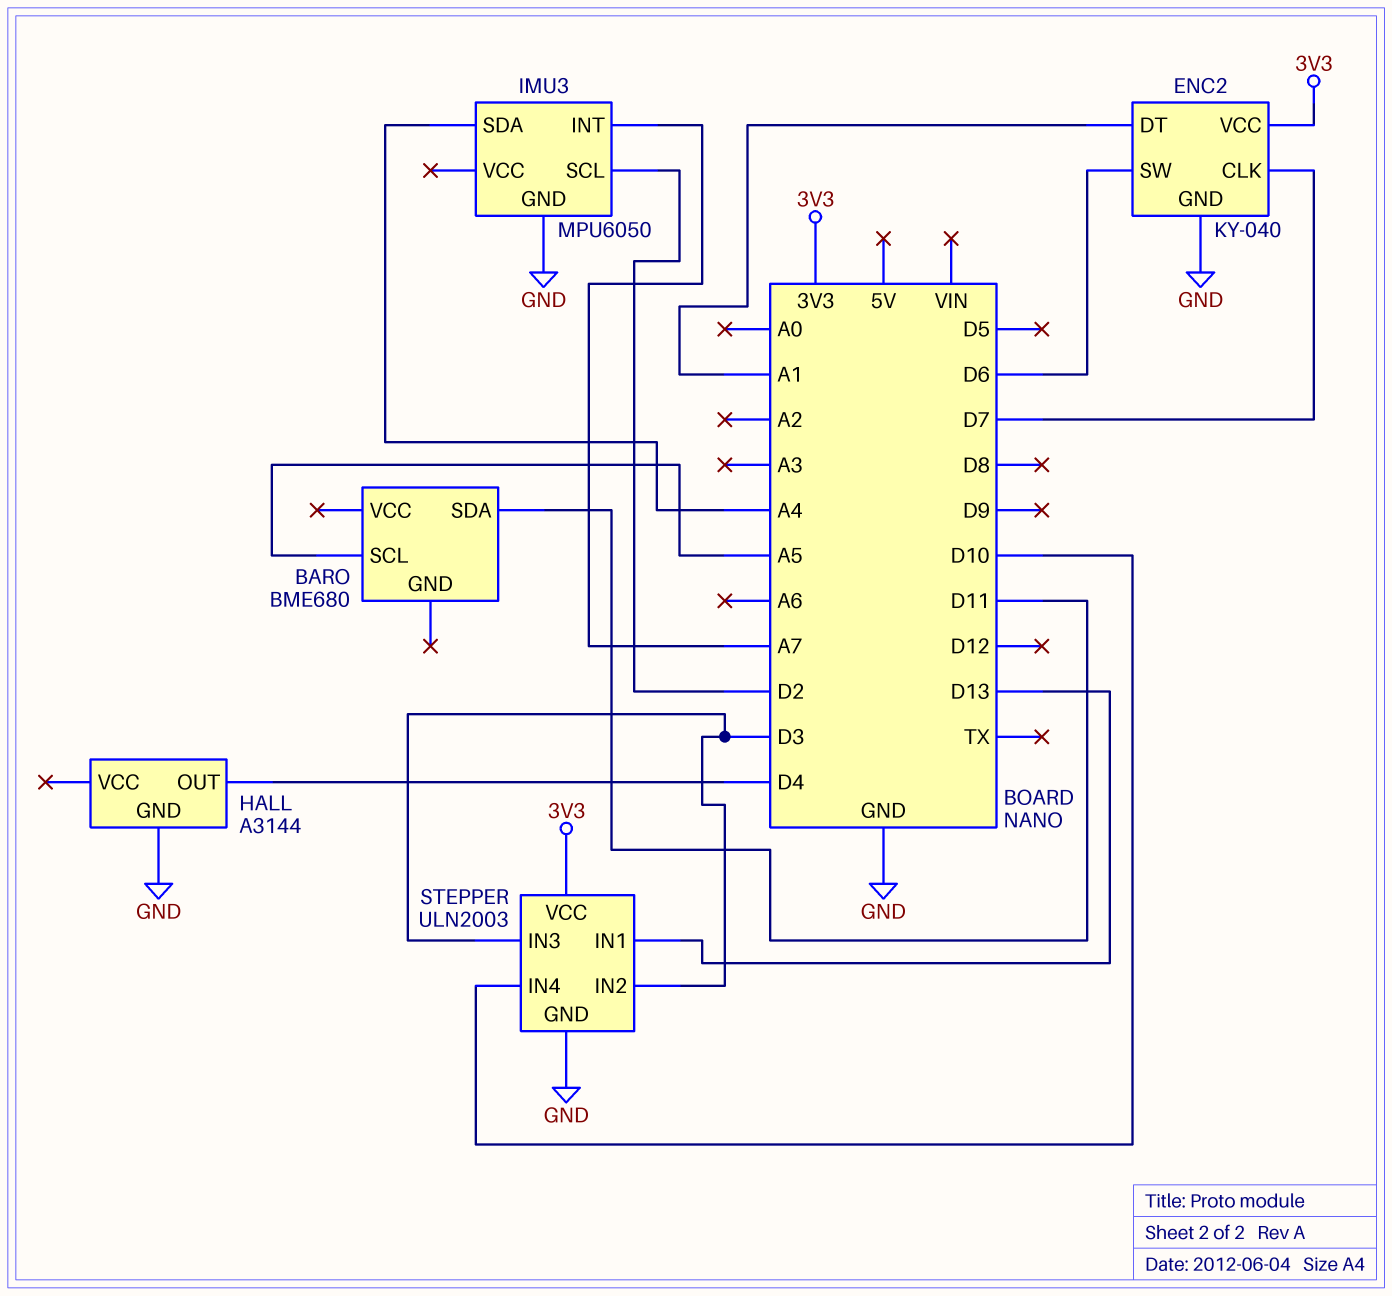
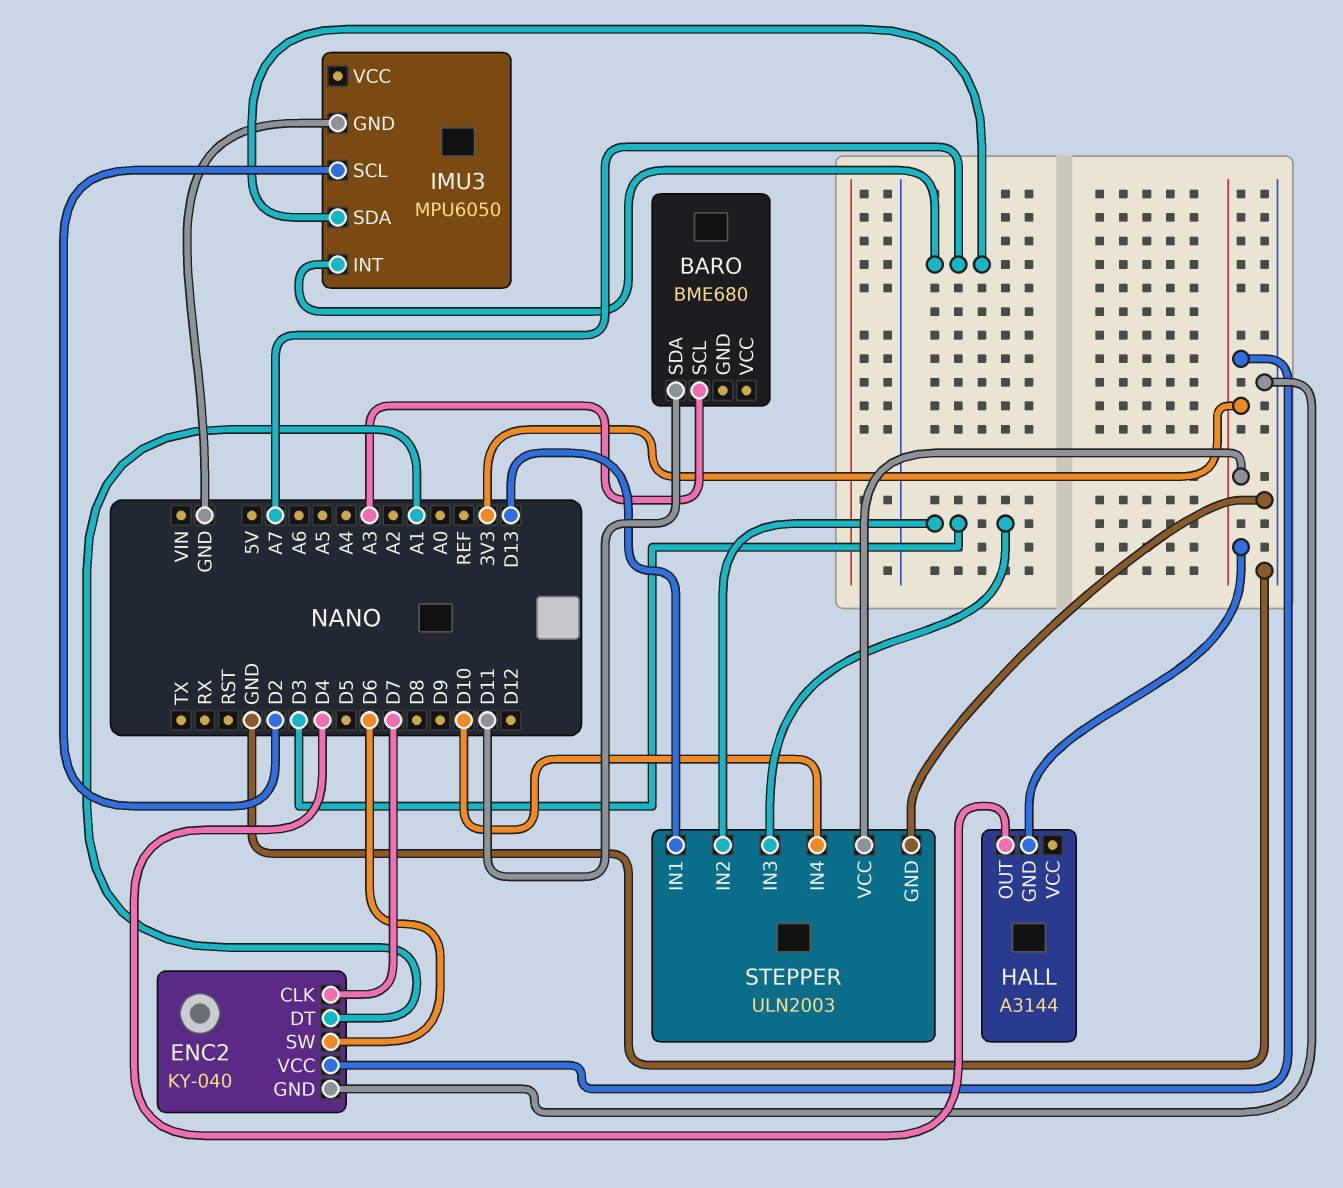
BARO pin SCL: A5 -> A3
HALL pin GND: GND -> 3V3
IMU3 pin SDA: A4 -> A7

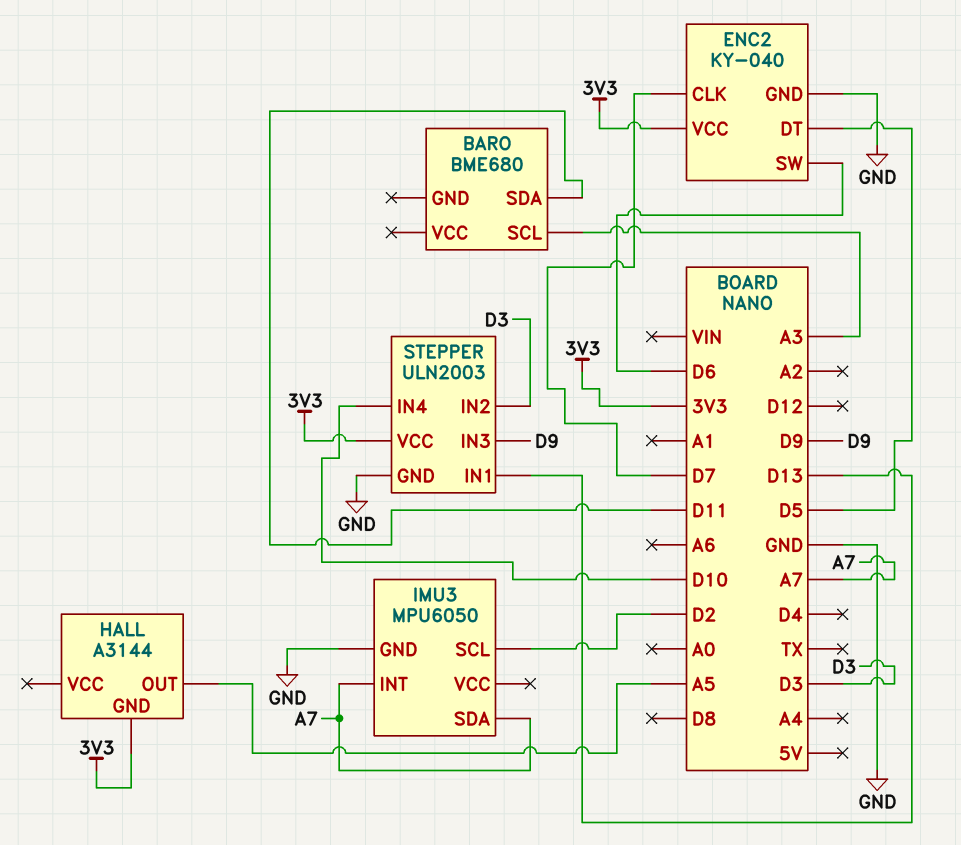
ENC2 pin DT: A1 -> D5
HALL pin OUT: D4 -> A5
STEPPER pin IN3: D3 -> D9

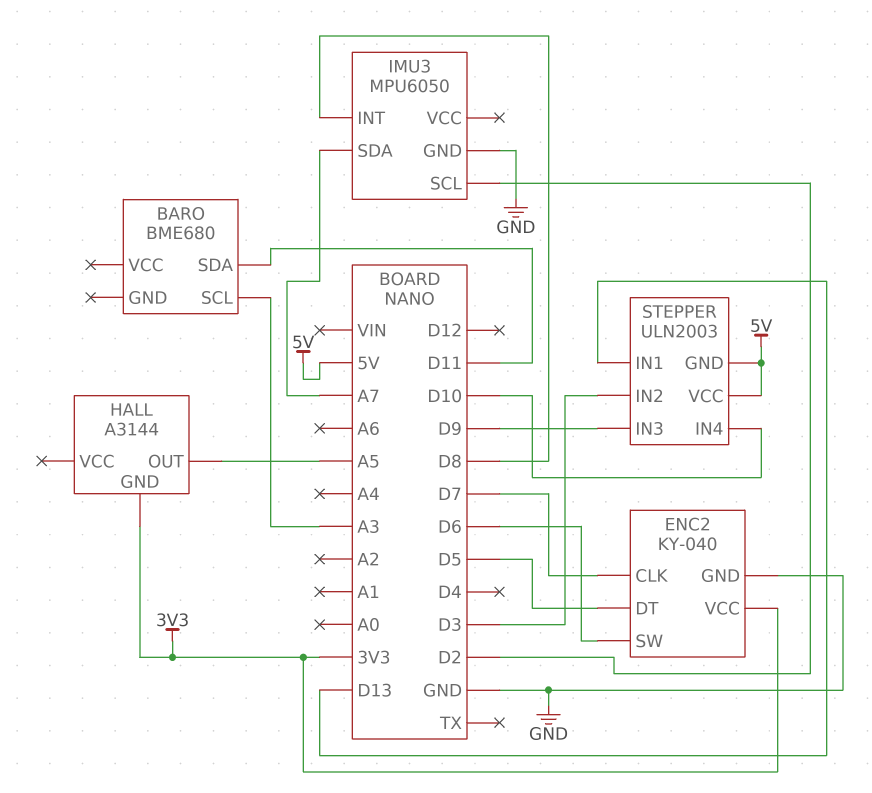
IMU3 pin INT: A7 -> D8
STEPPER pin GND: GND -> 5V
STEPPER pin VCC: 3V3 -> 5V

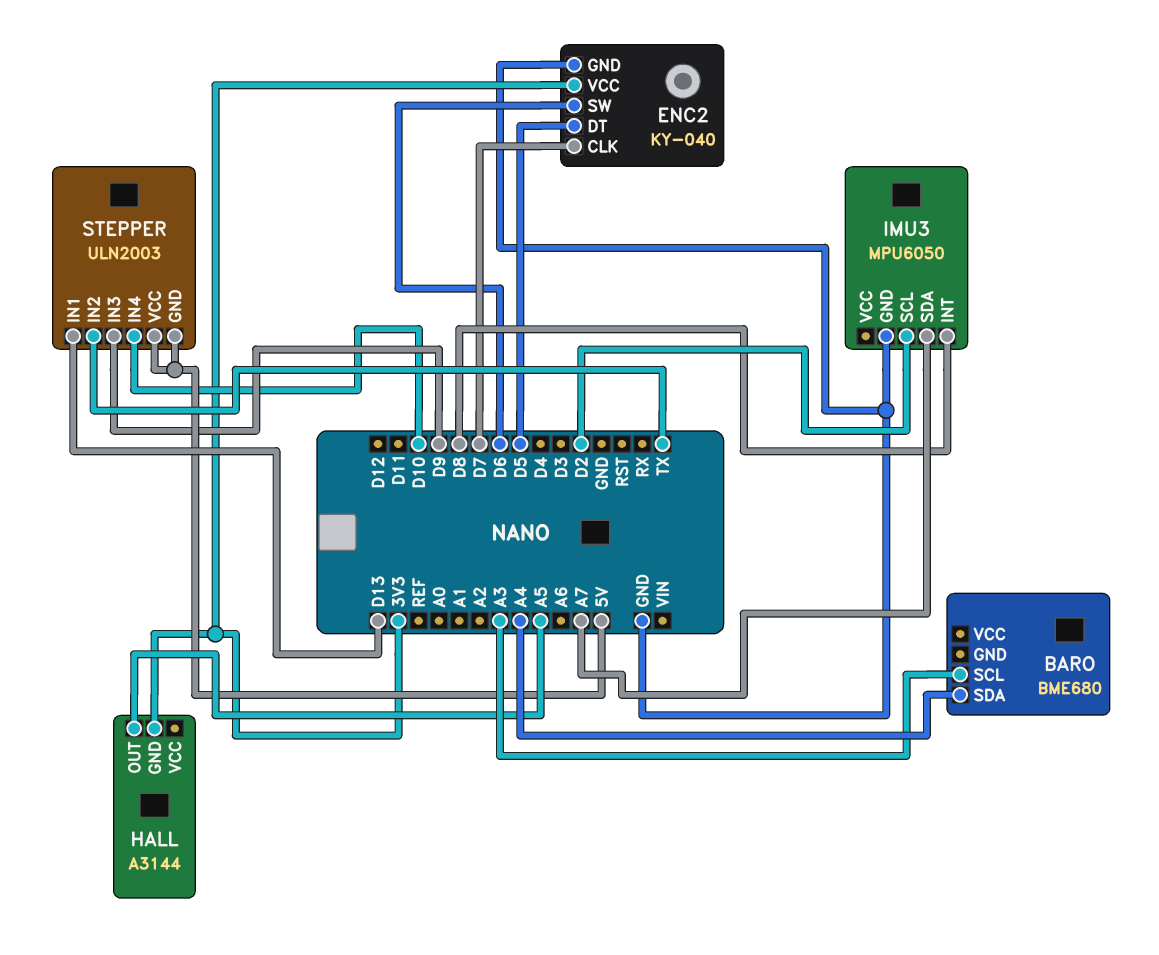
BARO pin SDA: D11 -> A4
STEPPER pin IN2: D3 -> TX

